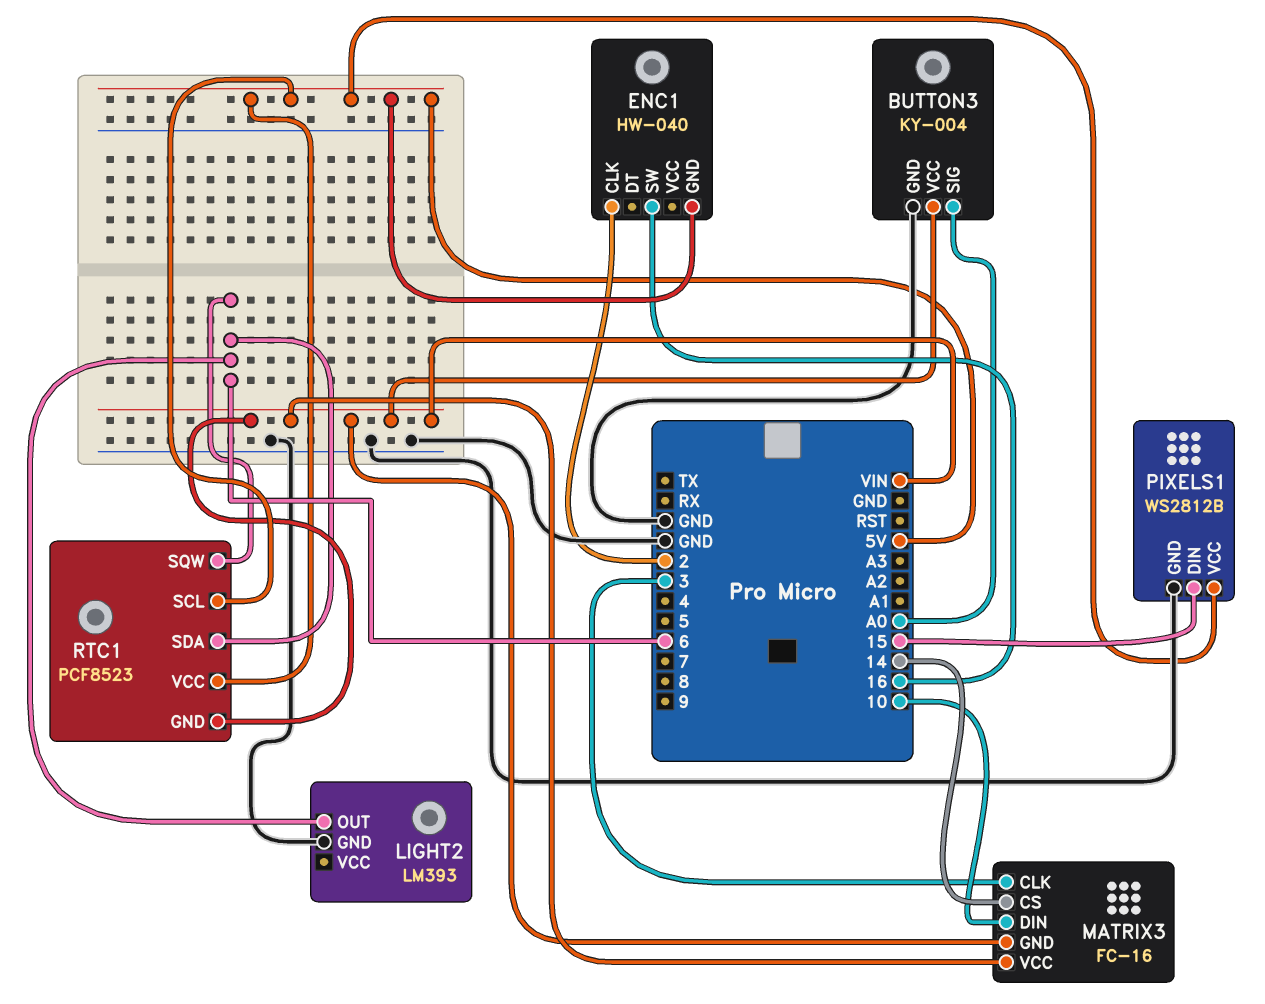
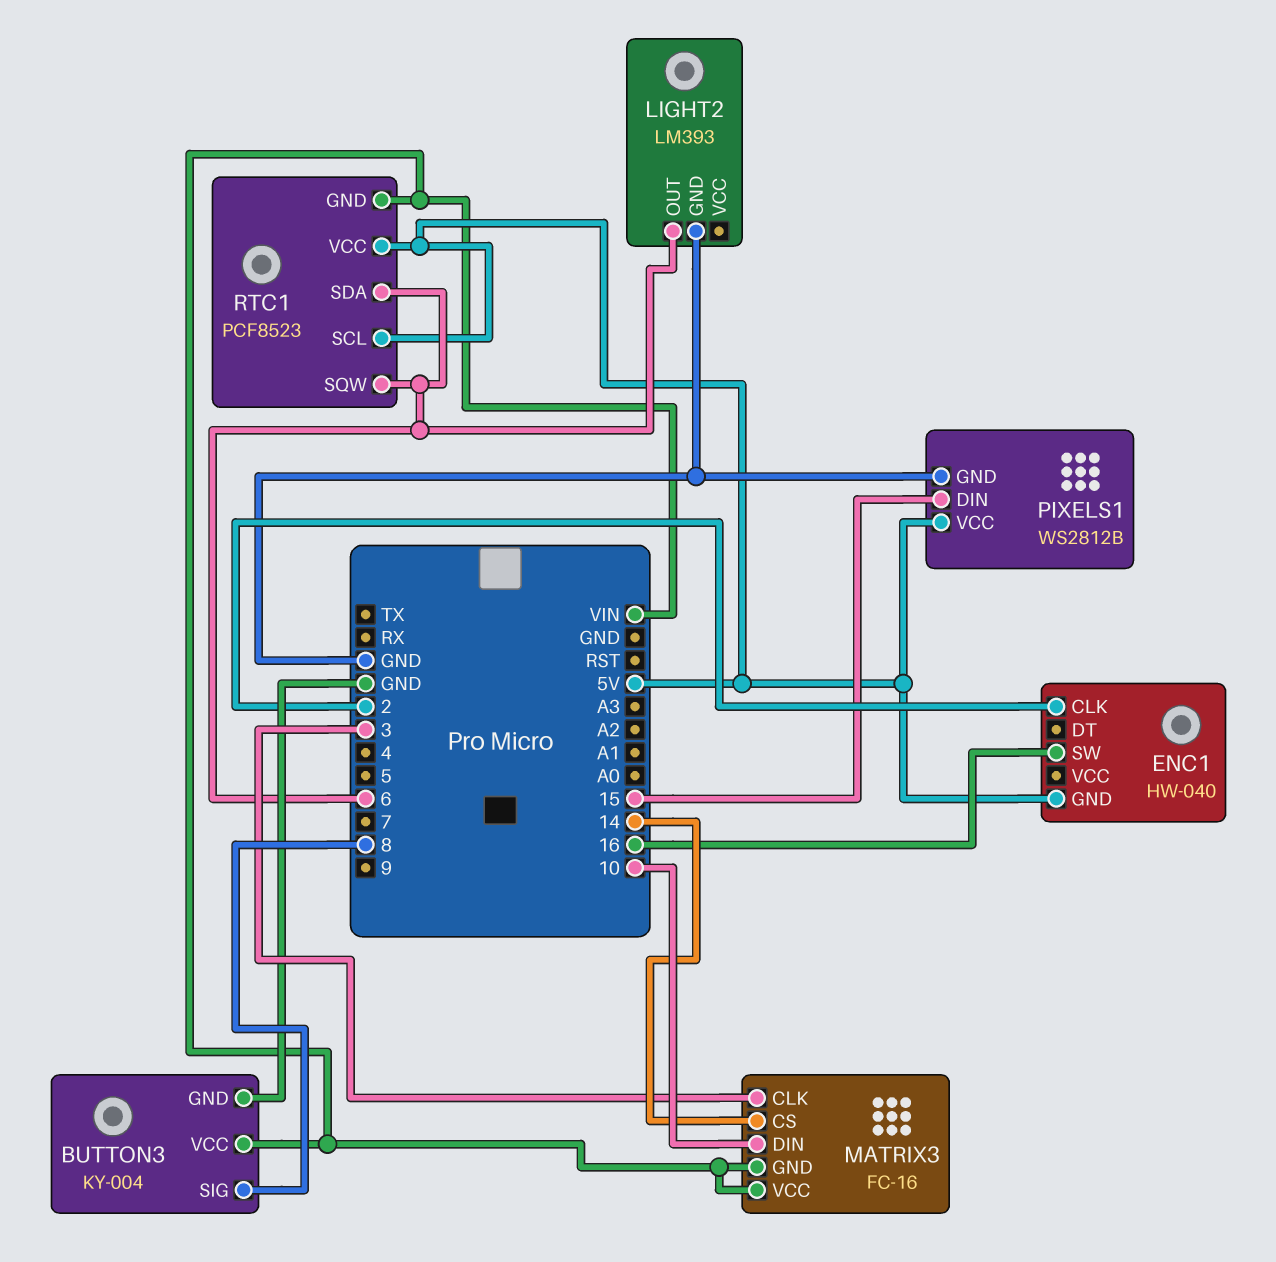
BUTTON3 pin SIG: A0 -> 8

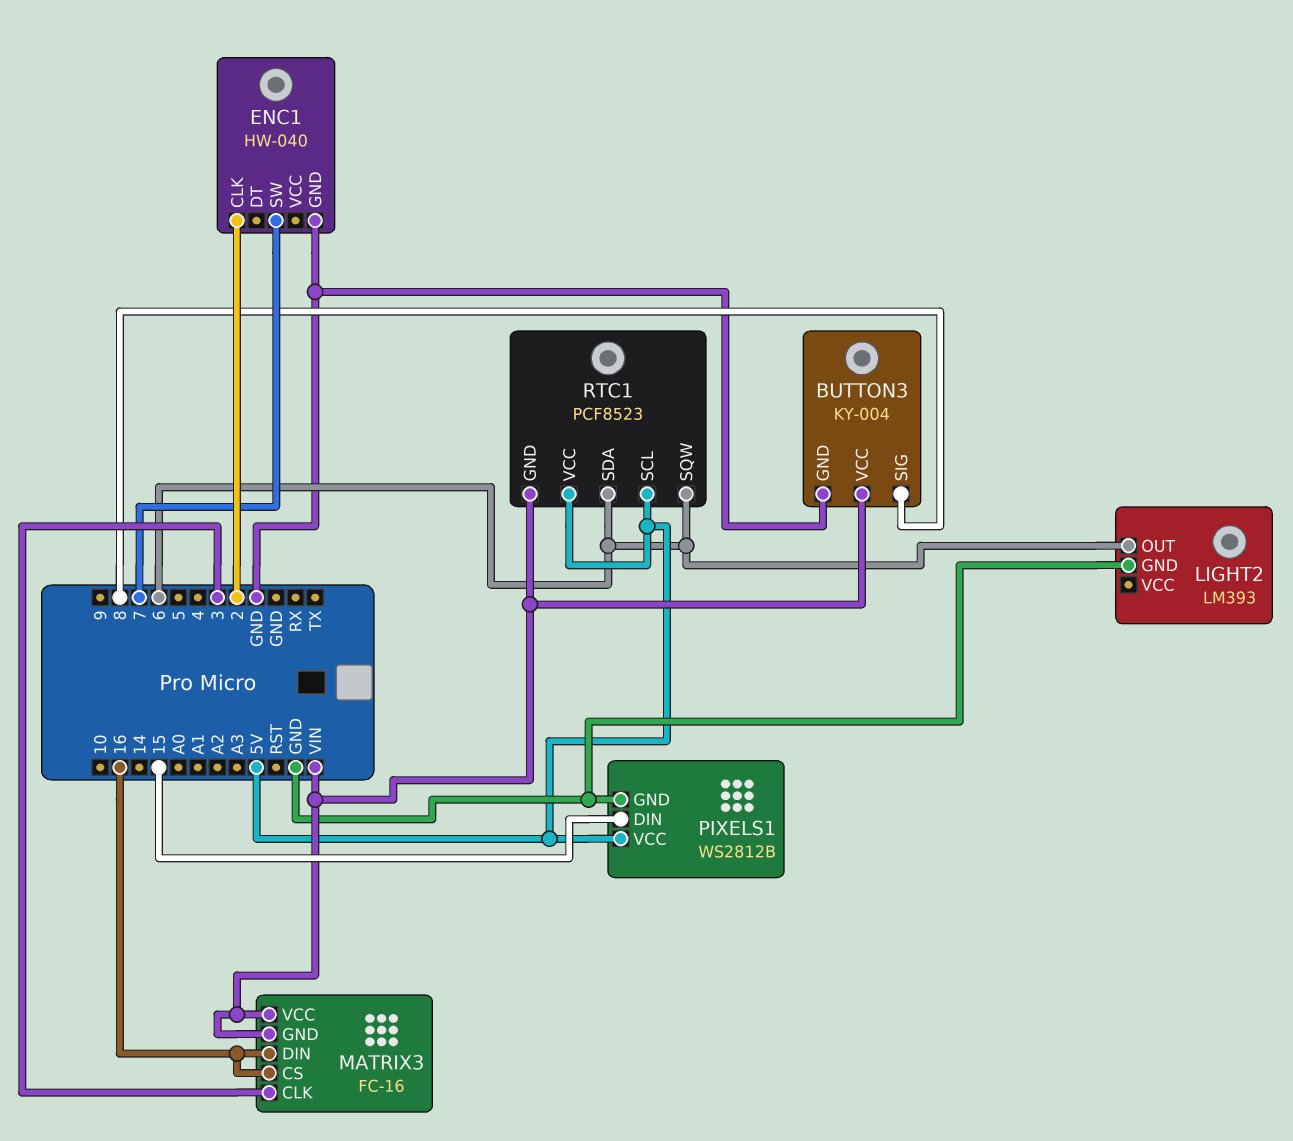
ENC1 pin GND: 5V -> GND
ENC1 pin SW: 16 -> 7
MATRIX3 pin CS: 14 -> 16
MATRIX3 pin DIN: 10 -> 16

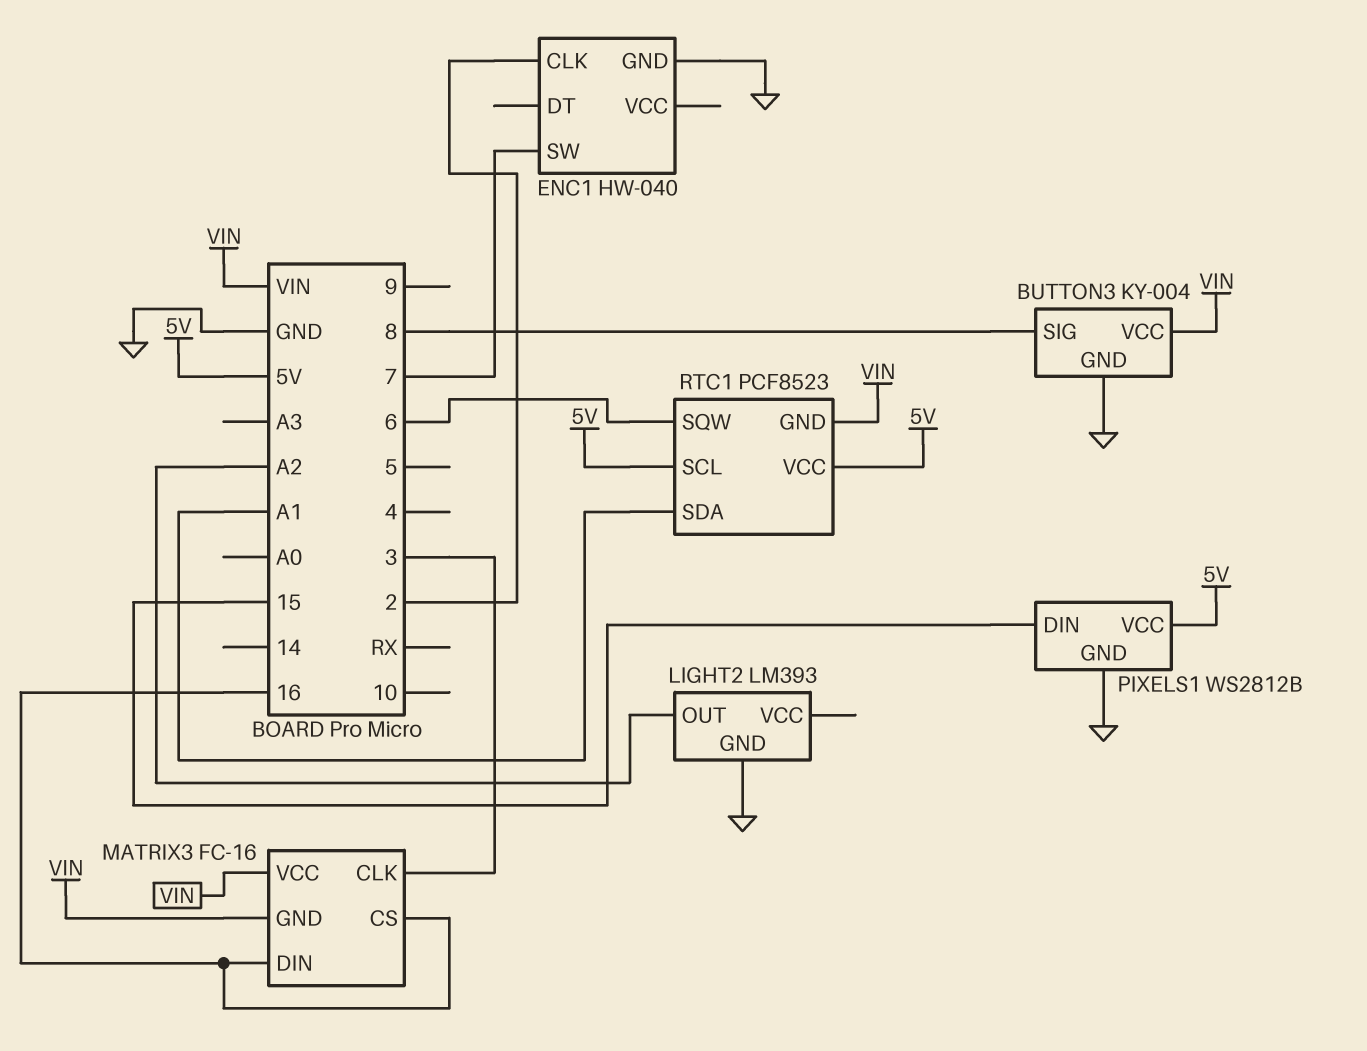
LIGHT2 pin OUT: 6 -> A2
RTC1 pin SDA: 6 -> A1

